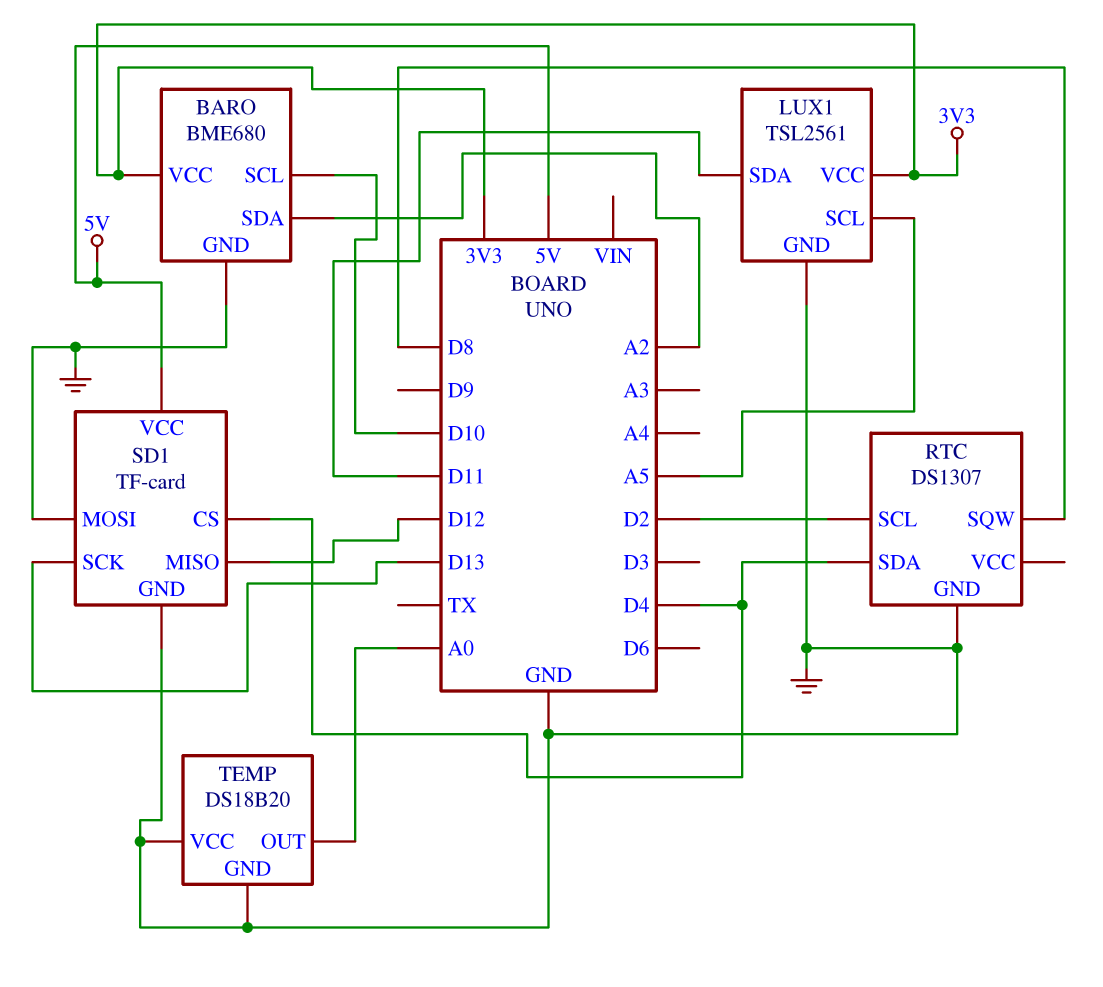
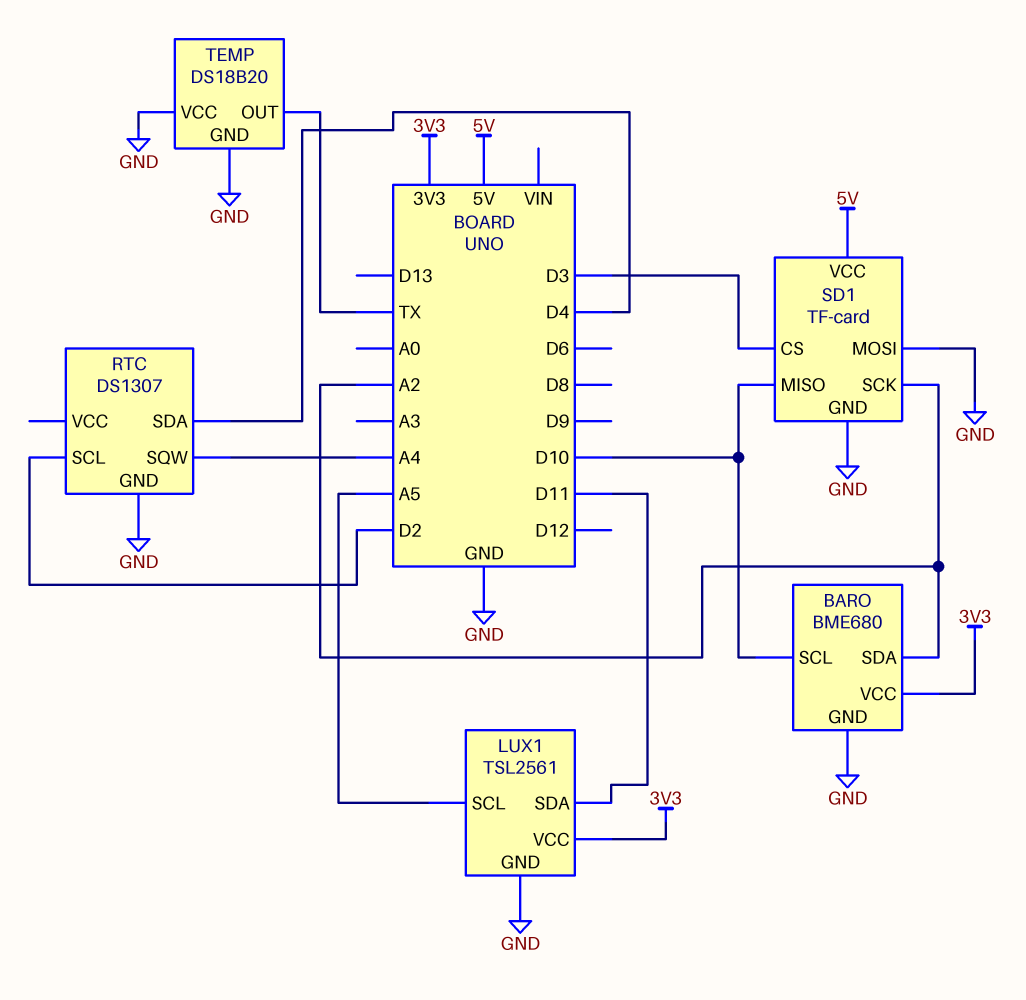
RTC pin SQW: D8 -> A4
SD1 pin CS: D4 -> D3
SD1 pin MISO: D12 -> D10
SD1 pin SCK: D13 -> A2
TEMP pin OUT: A0 -> TX

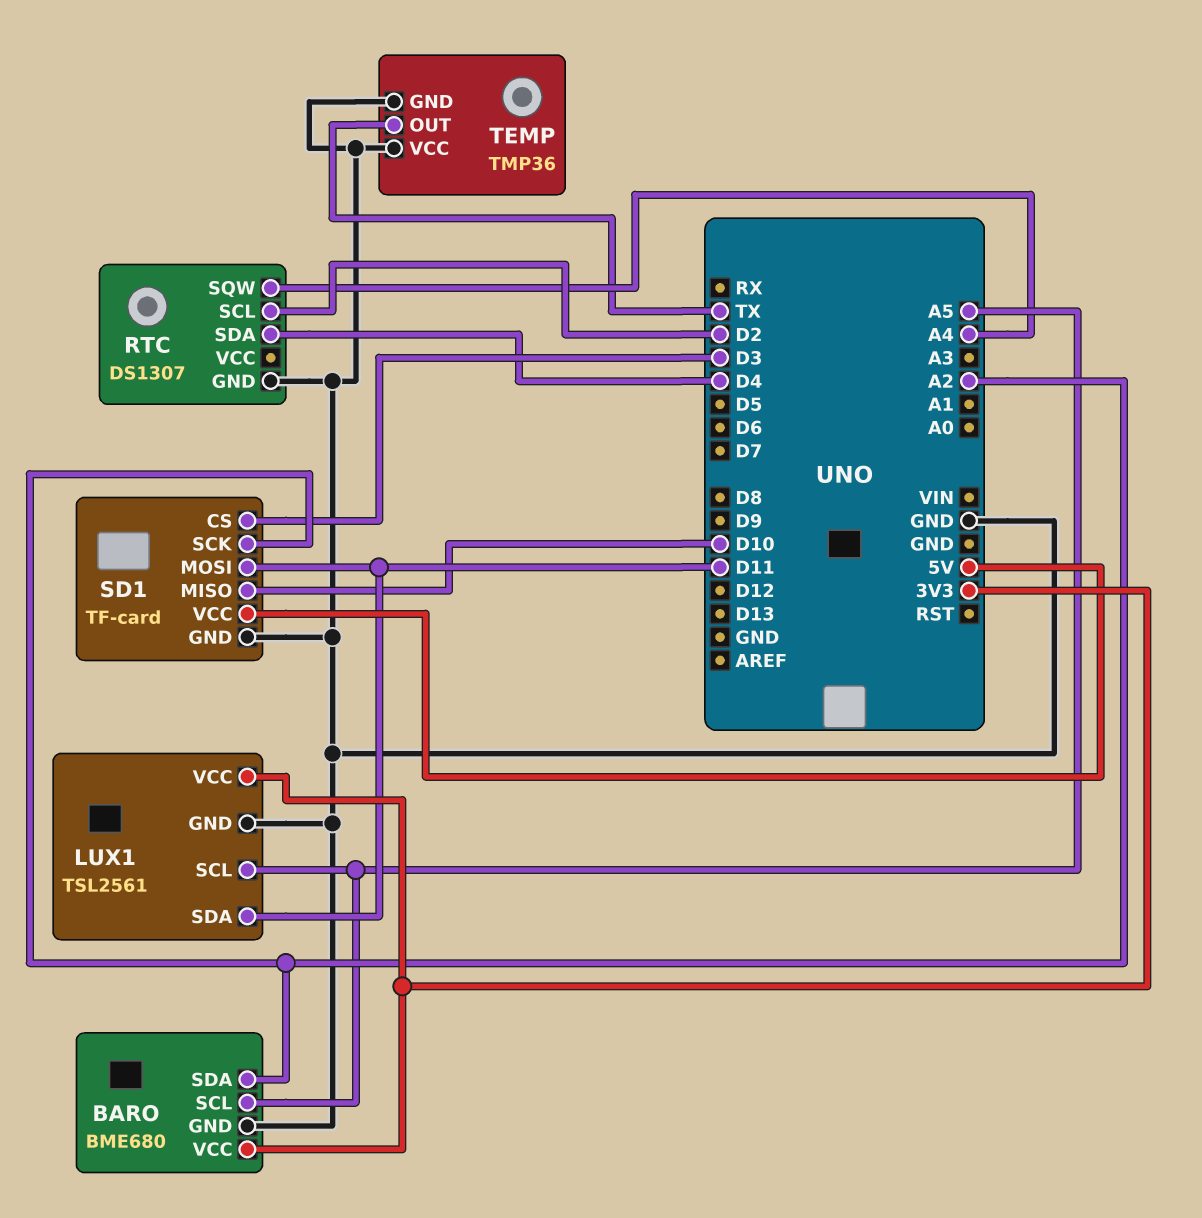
BARO pin SCL: D10 -> A5
SD1 pin MOSI: GND -> D11
TEMP: DS18B20 -> TMP36

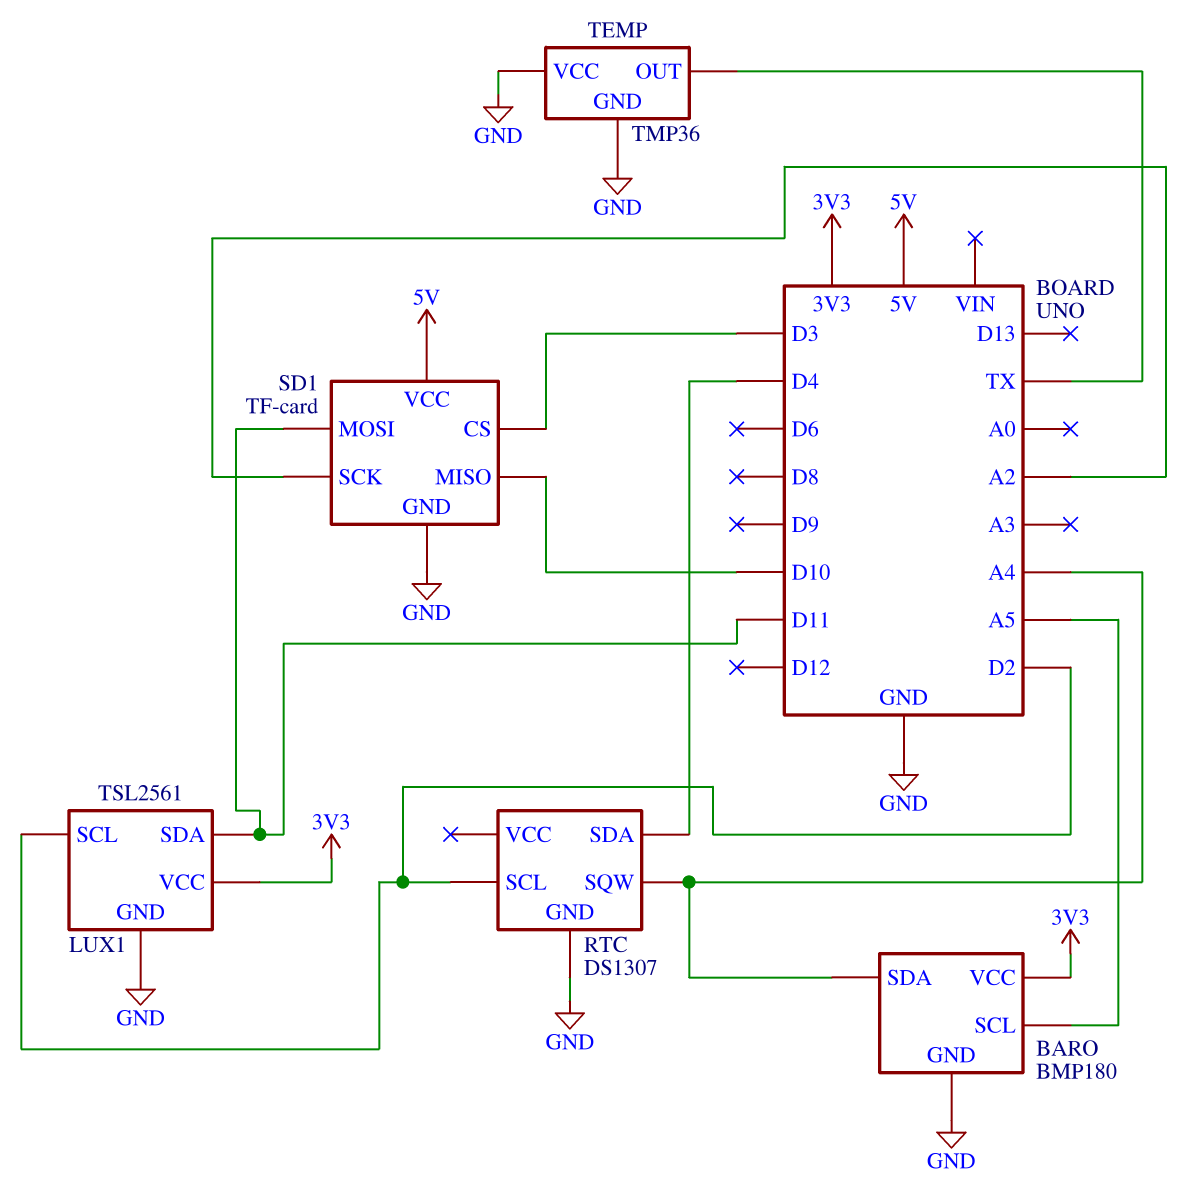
BARO: BME680 -> BMP180
BARO pin SDA: A2 -> A4
LUX1 pin SCL: A5 -> D2

